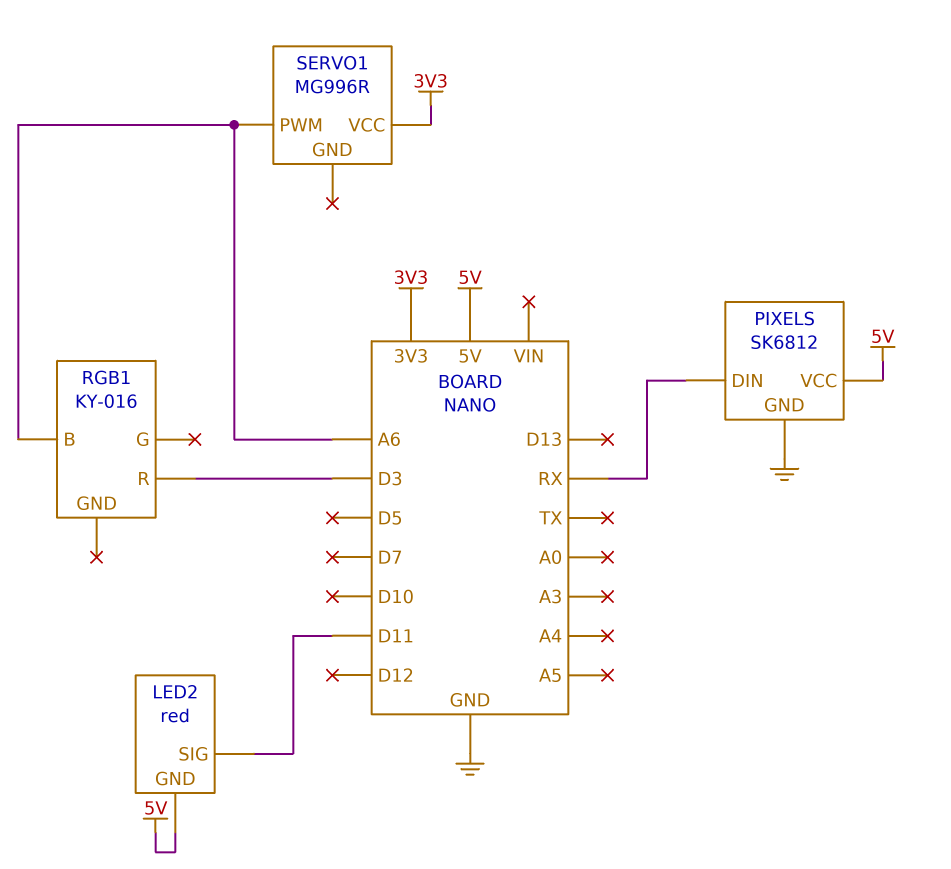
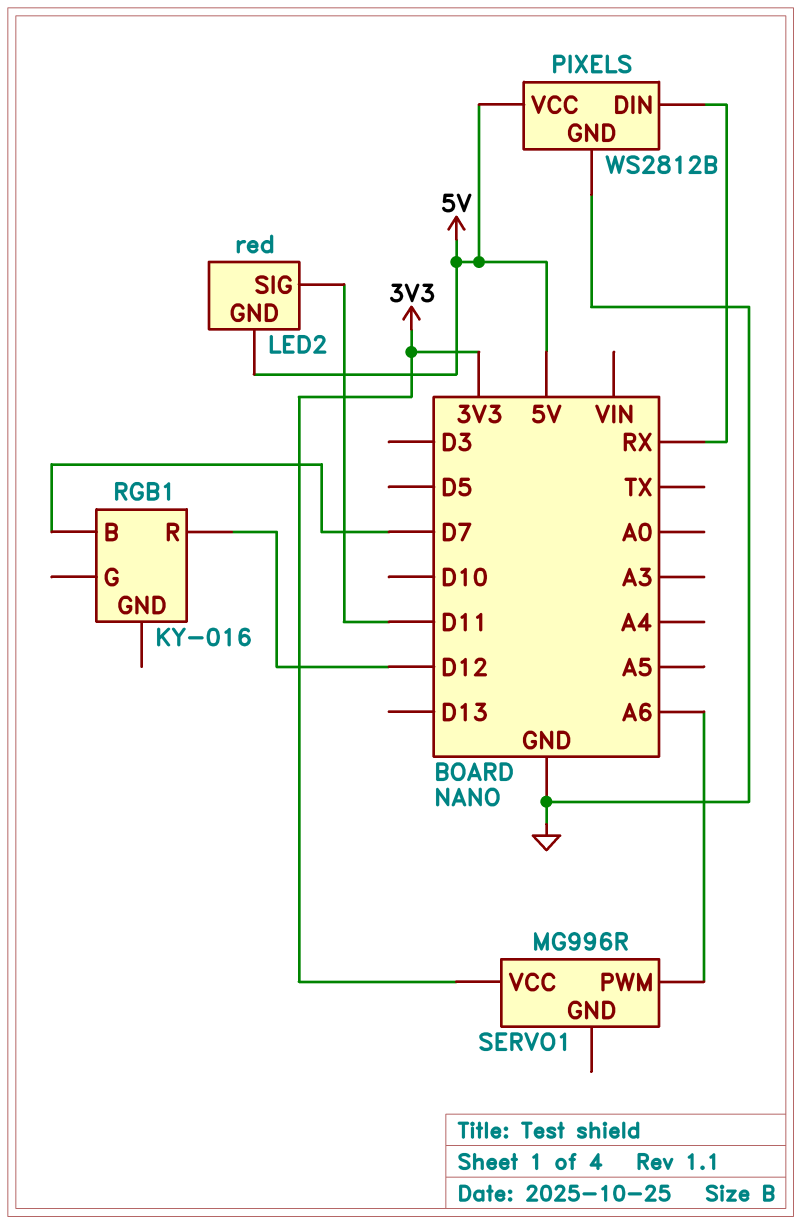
PIXELS: SK6812 -> WS2812B
RGB1 pin B: A6 -> D7
RGB1 pin R: D3 -> D12

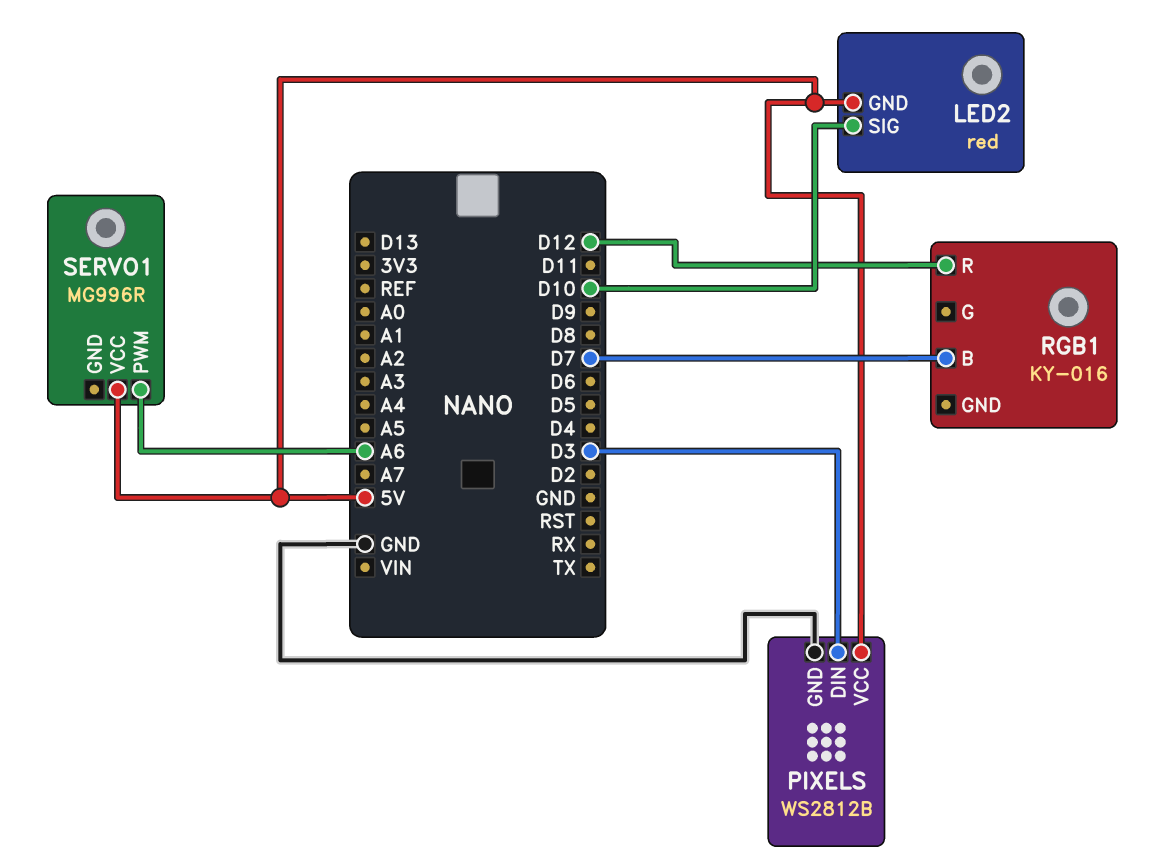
LED2 pin SIG: D11 -> D10
PIXELS pin DIN: RX -> D3
SERVO1 pin VCC: 3V3 -> 5V

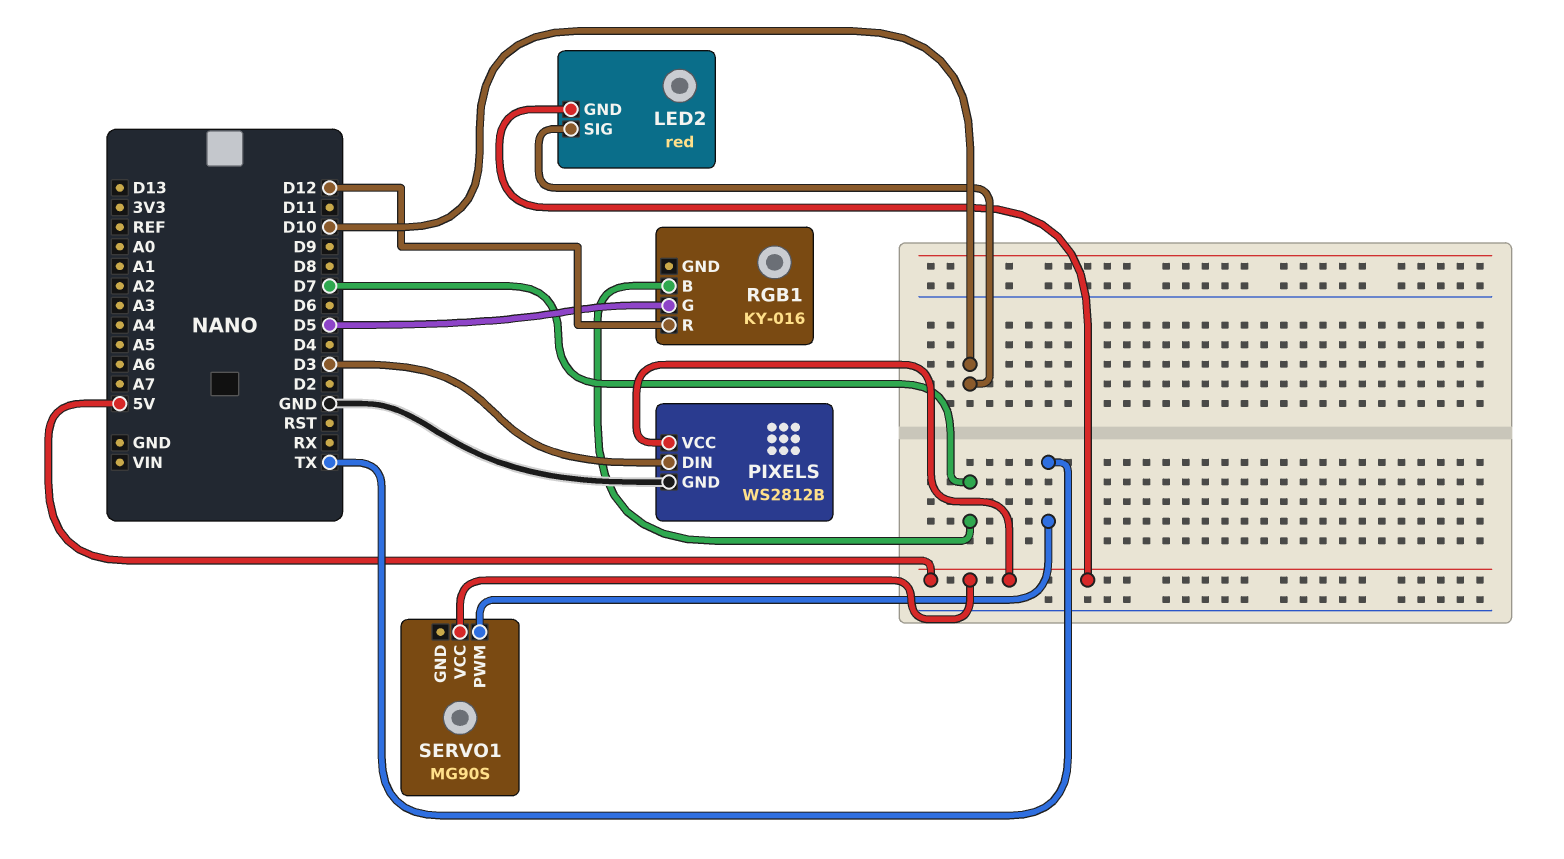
RGB1 pin G: none -> D5
SERVO1: MG996R -> MG90S
SERVO1 pin PWM: A6 -> TX

